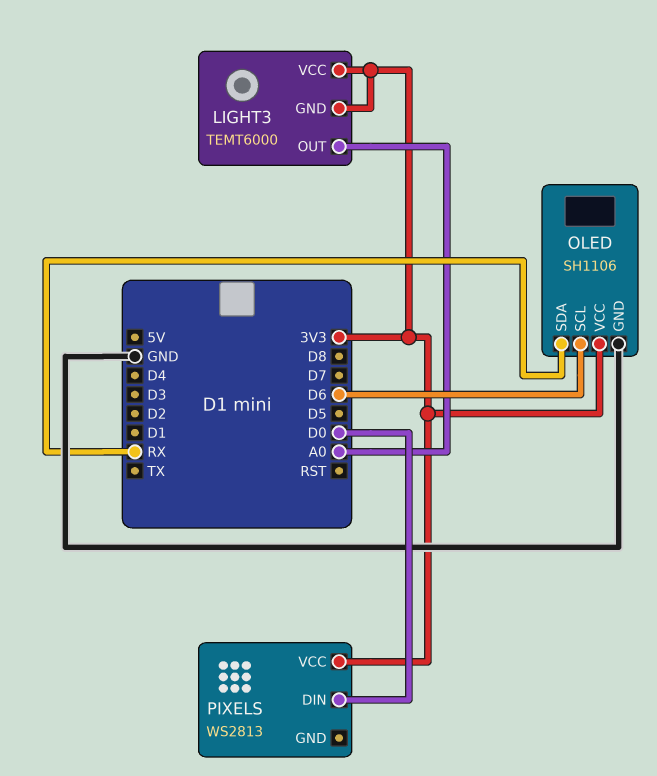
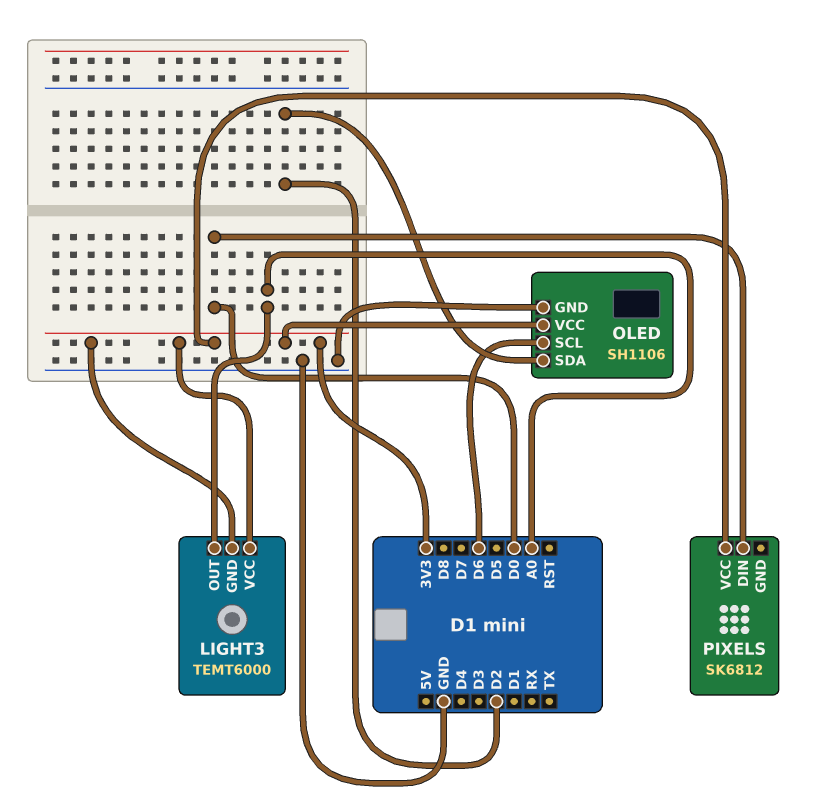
OLED pin SDA: RX -> D2
PIXELS: WS2813 -> SK6812

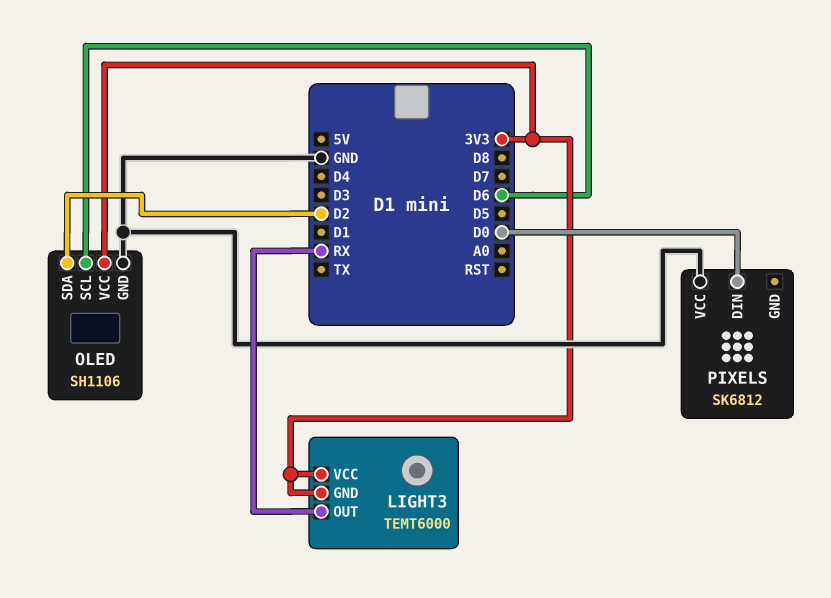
LIGHT3 pin OUT: A0 -> RX
PIXELS pin VCC: 3V3 -> GND

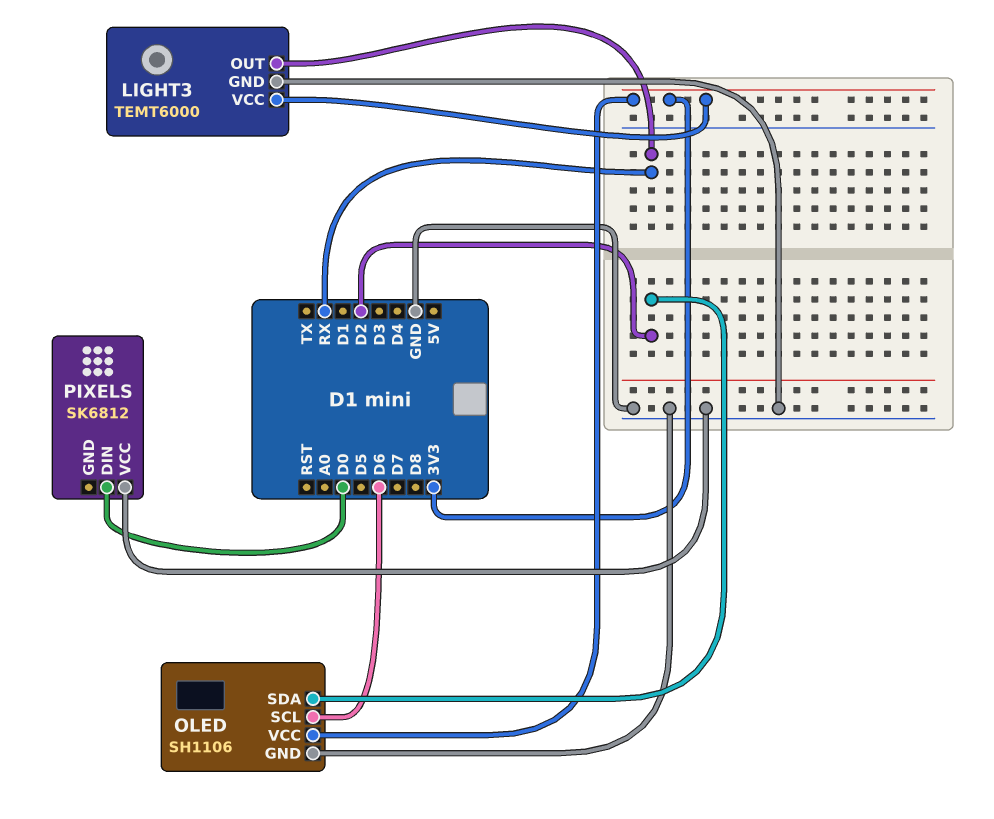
LIGHT3 pin GND: 3V3 -> GND

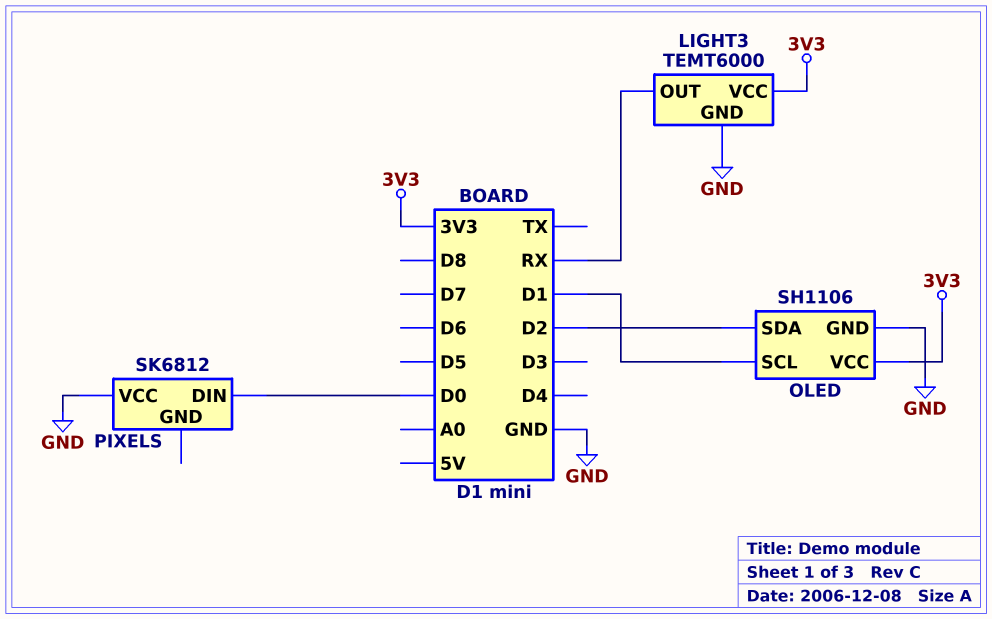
OLED pin SCL: D6 -> D1

